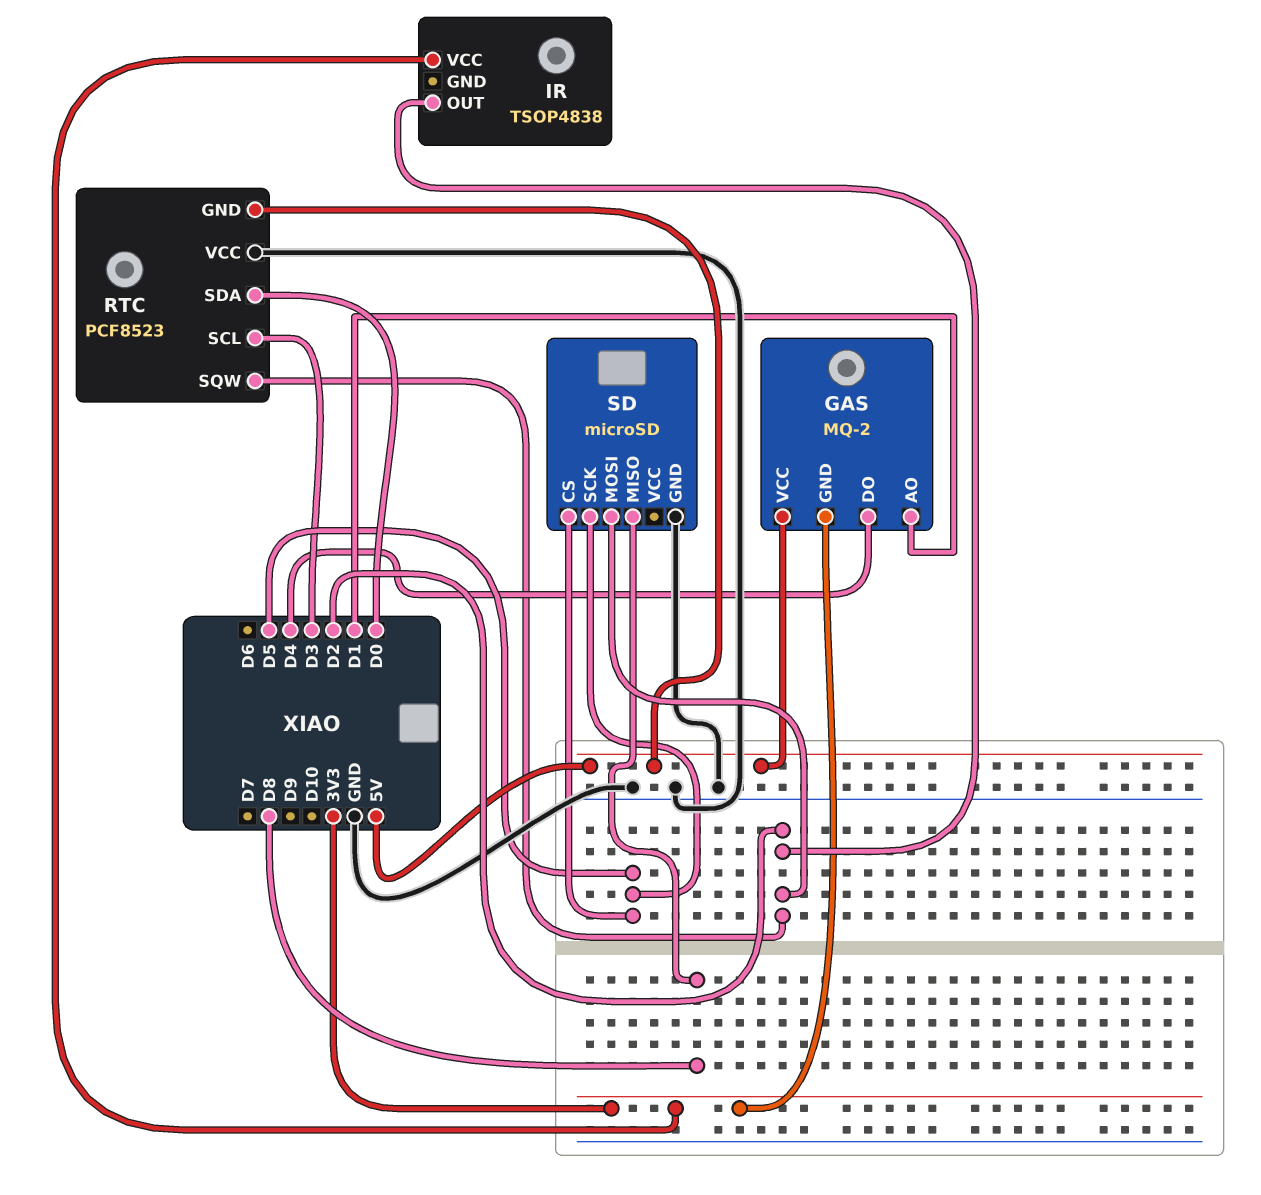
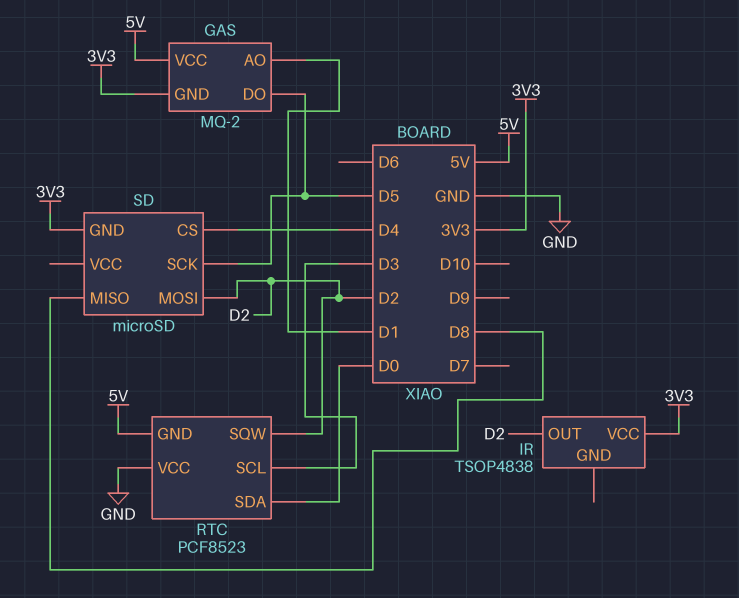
GAS pin DO: D4 -> D5
SD pin CS: D5 -> D4
SD pin GND: GND -> 3V3

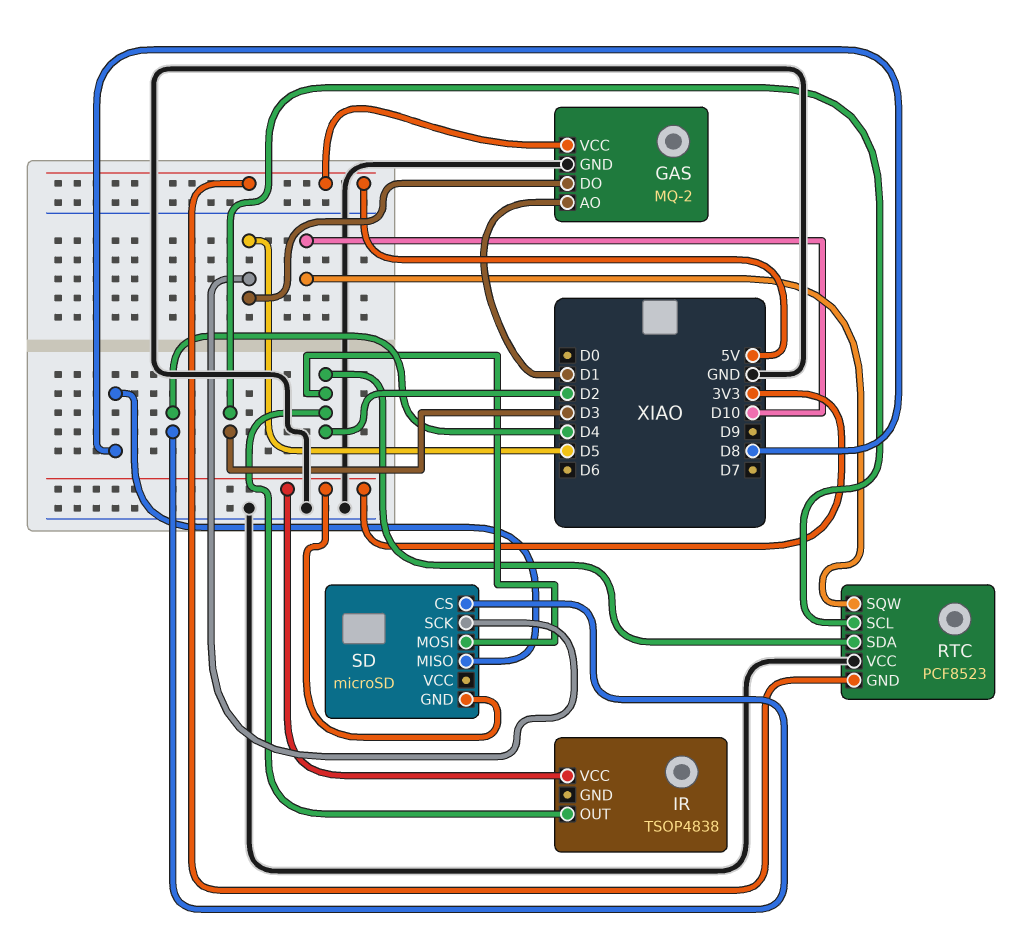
GAS pin GND: 3V3 -> GND
RTC pin SDA: D0 -> D2
RTC pin SQW: D2 -> D10

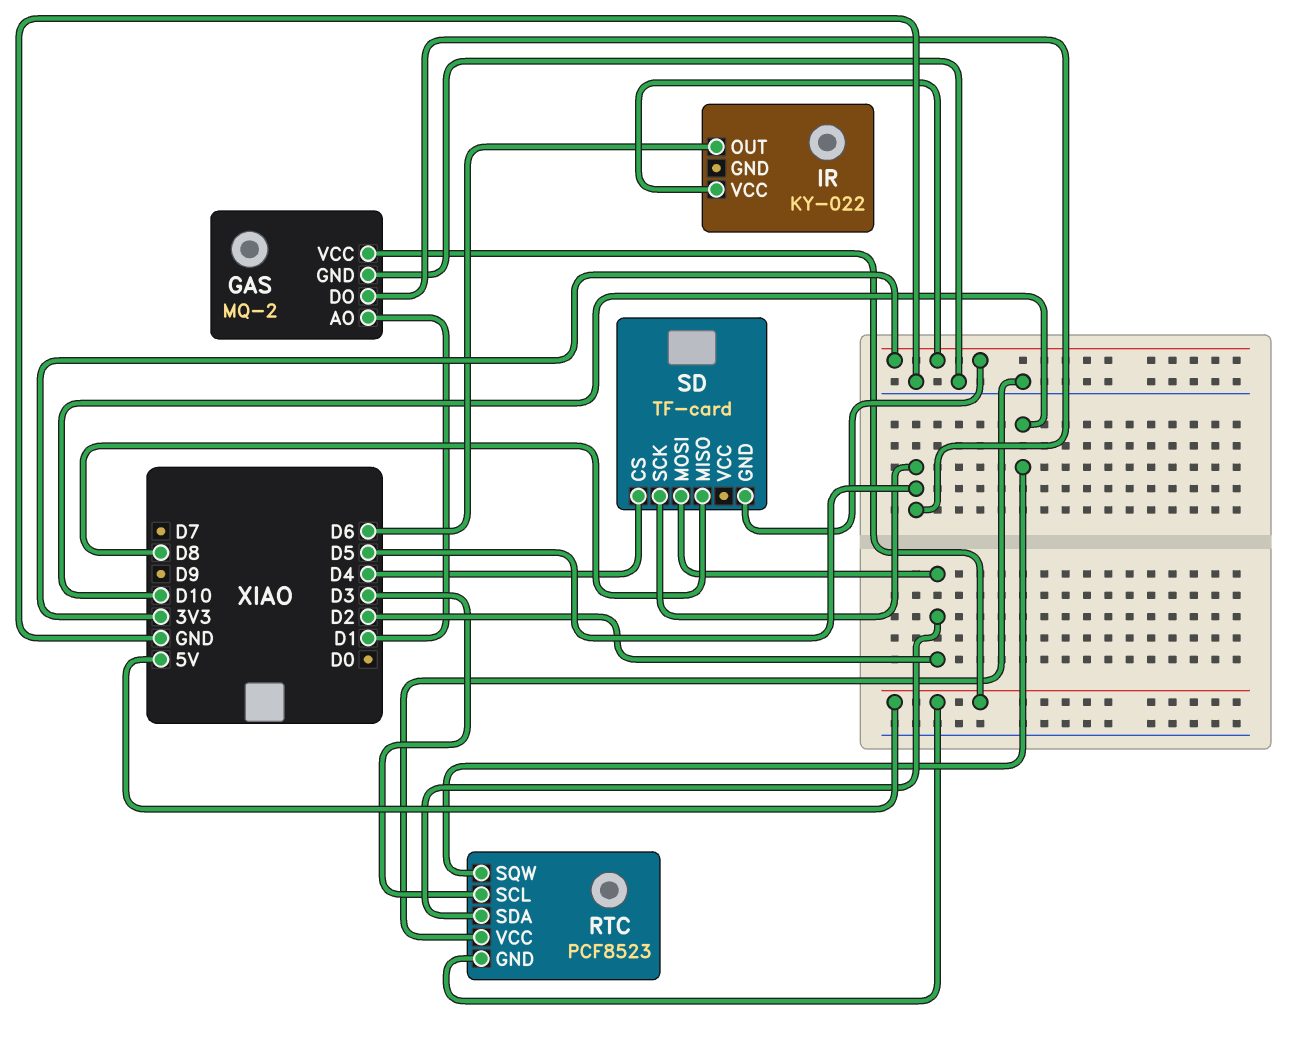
IR: TSOP4838 -> KY-022
IR pin OUT: D2 -> D6
SD: microSD -> TF-card

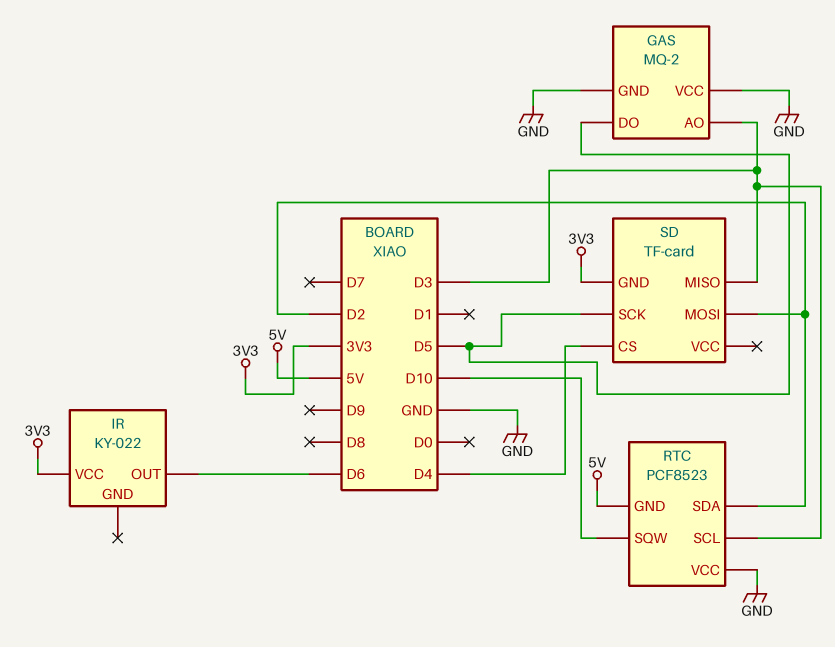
GAS pin AO: D1 -> D3
GAS pin VCC: 5V -> GND
SD pin MISO: D8 -> D3

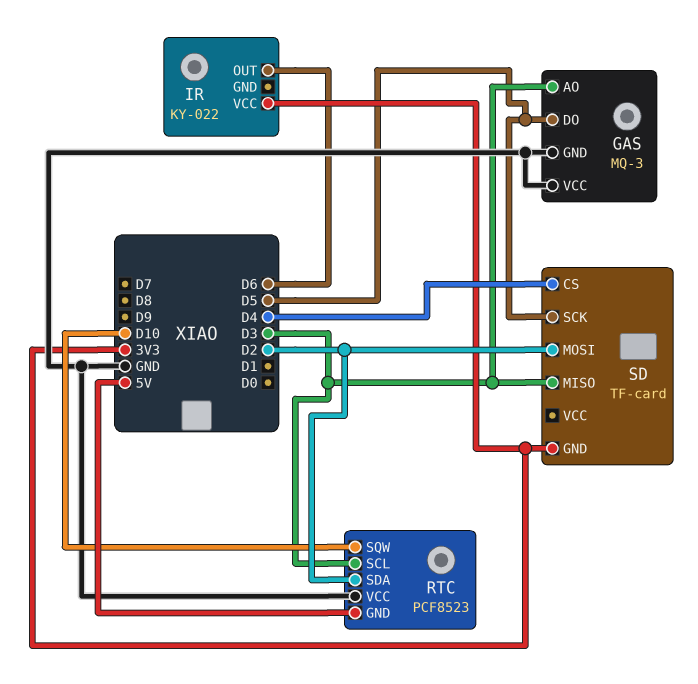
GAS: MQ-2 -> MQ-3

